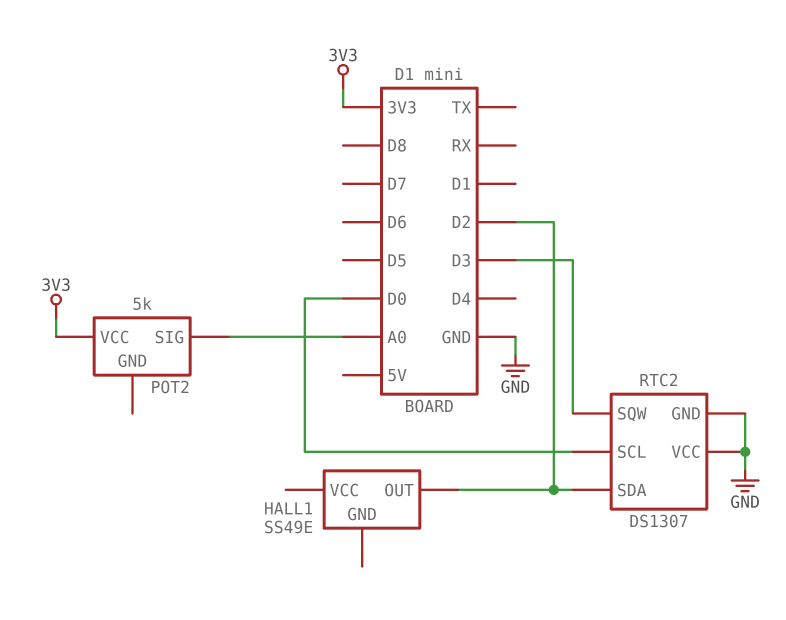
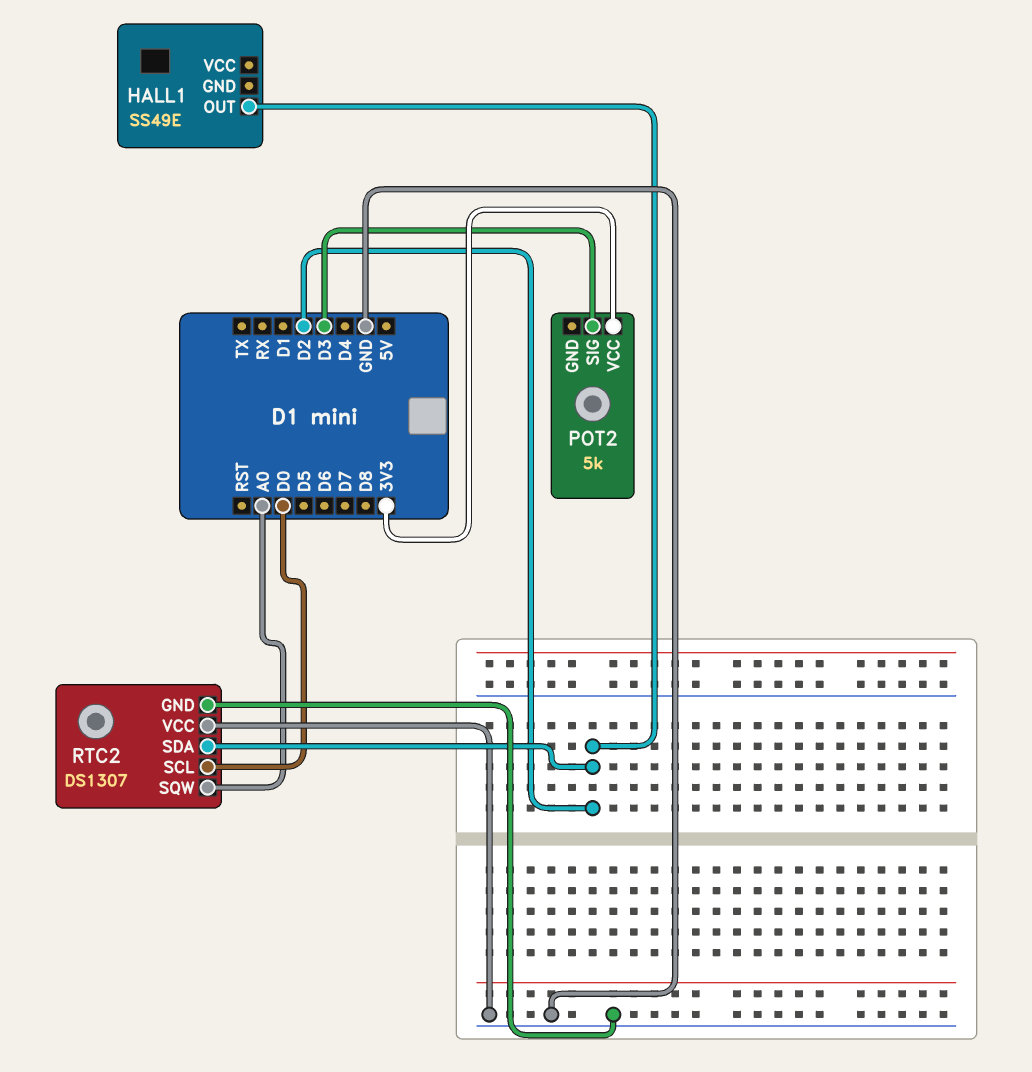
POT2 pin SIG: A0 -> D3
RTC2 pin SQW: D3 -> A0

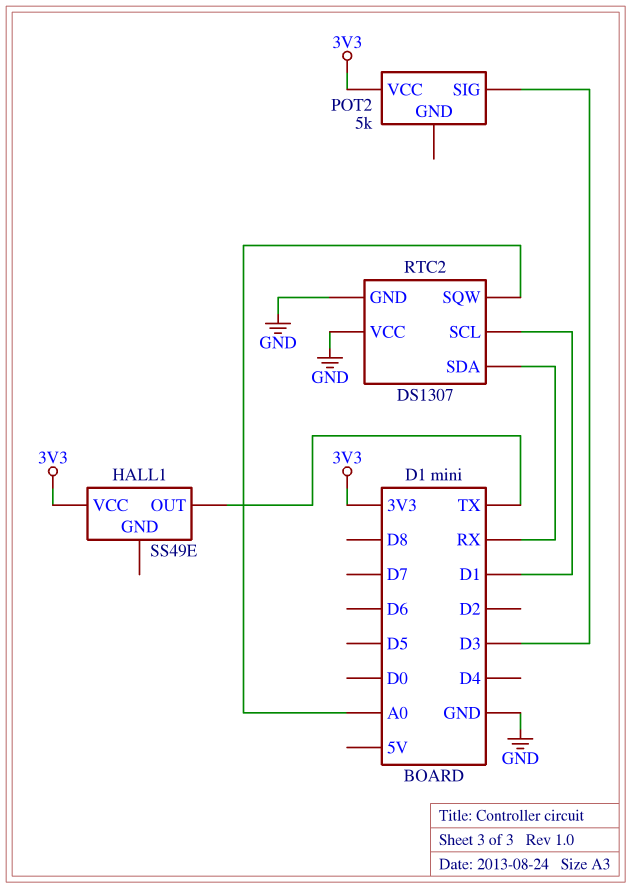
HALL1 pin OUT: D2 -> TX
HALL1 pin VCC: none -> 3V3
RTC2 pin SCL: D0 -> D1
RTC2 pin SDA: D2 -> RX

